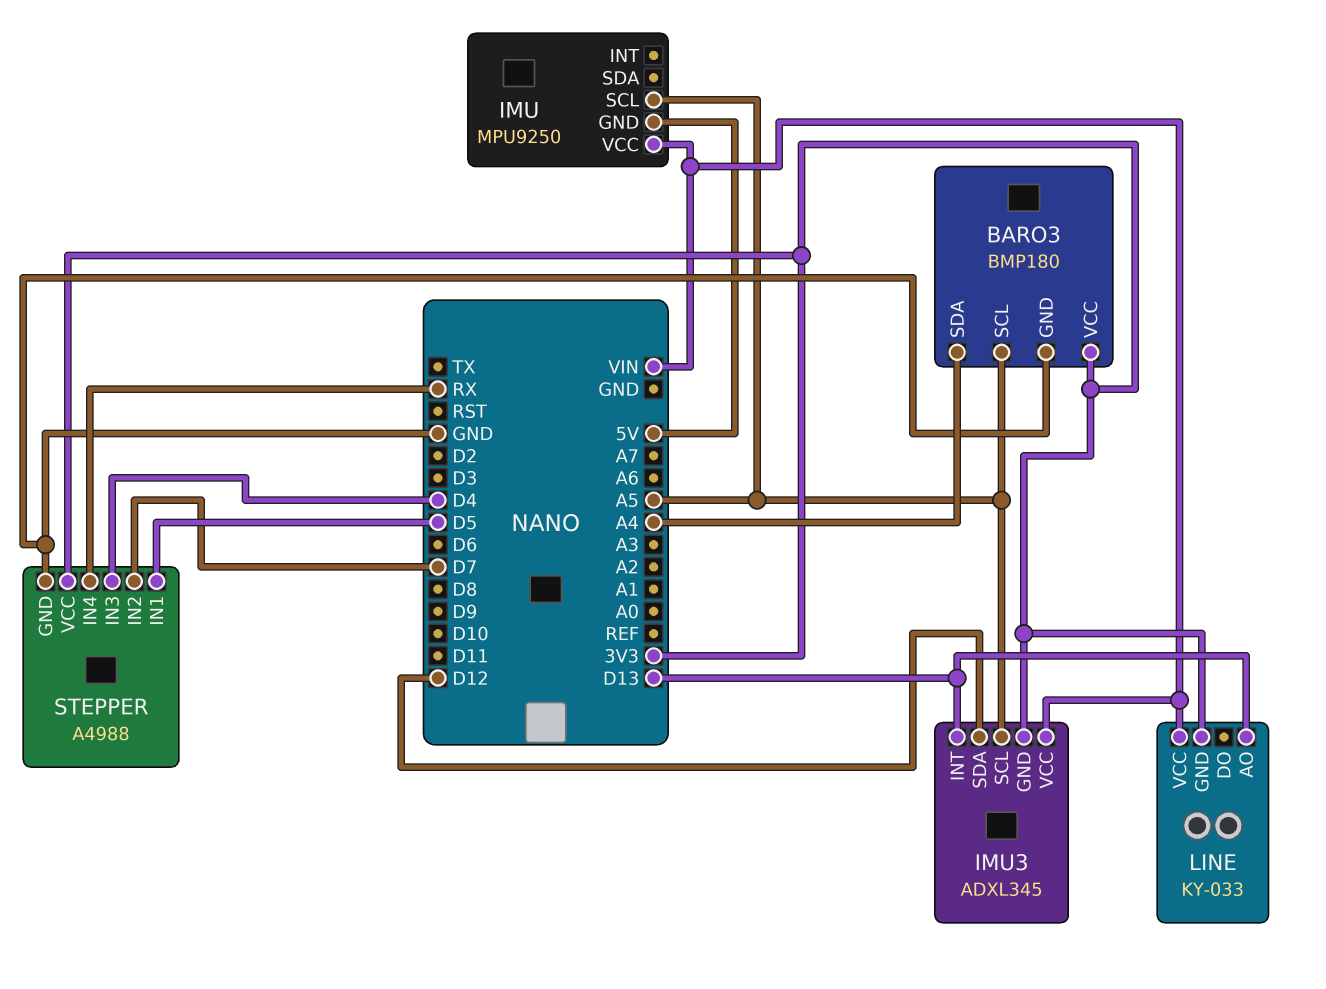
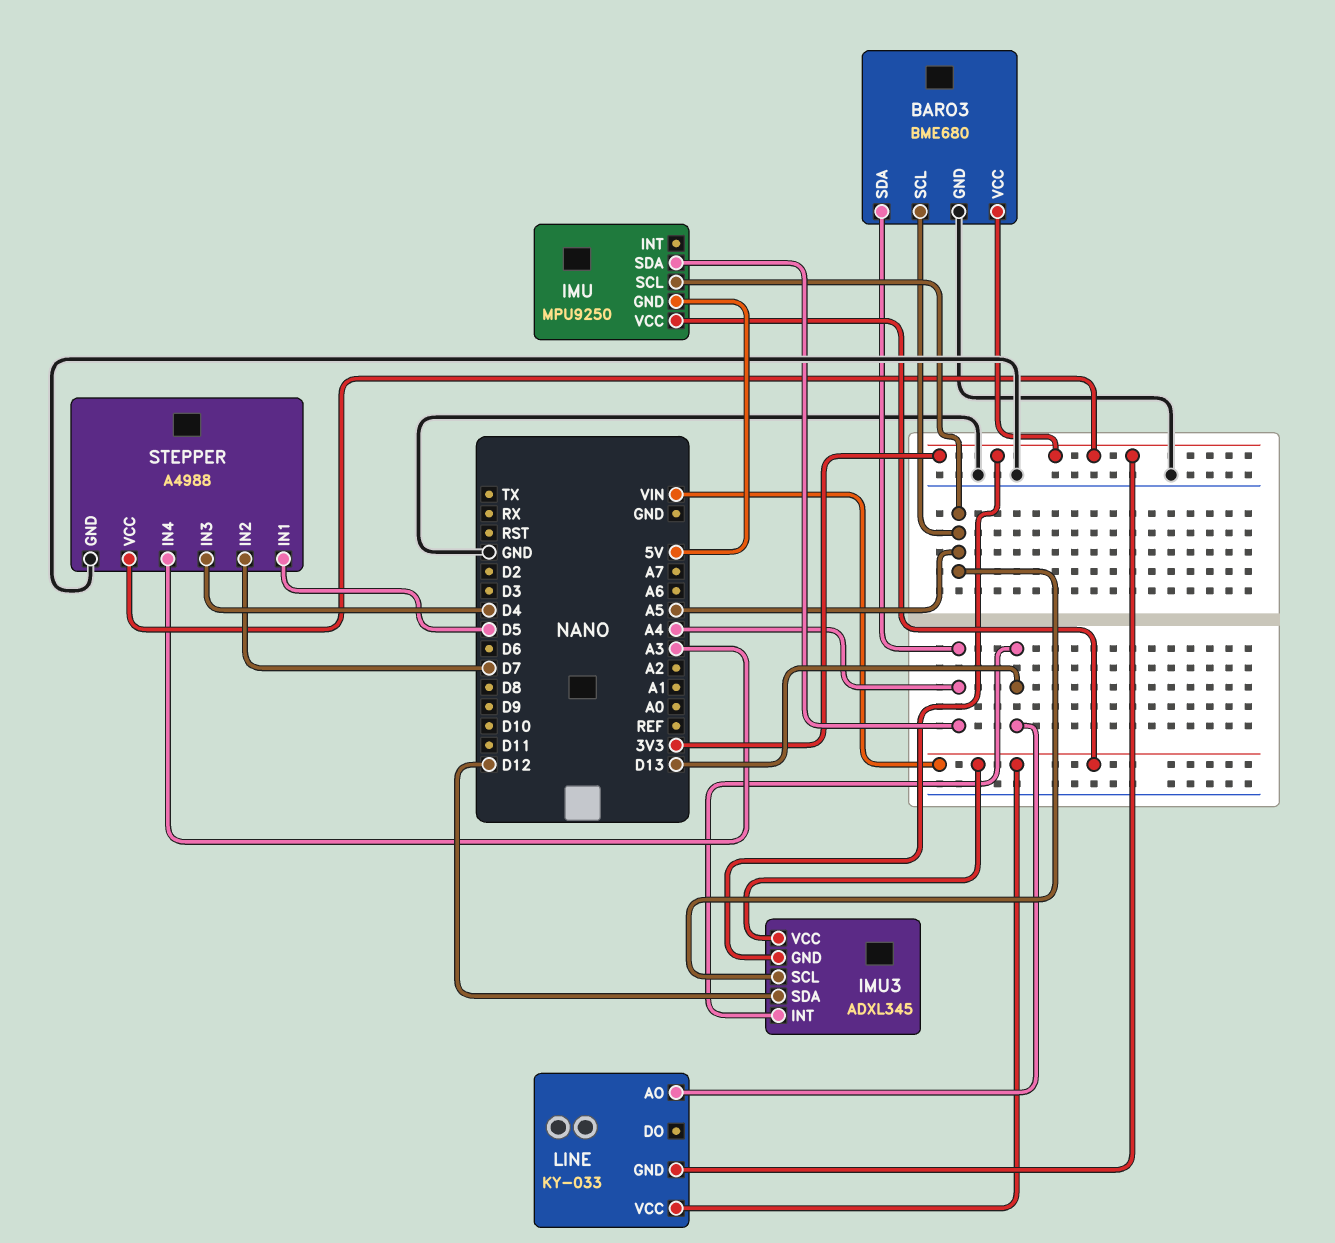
BARO3: BMP180 -> BME680
IMU pin SDA: none -> A4
STEPPER pin IN4: RX -> A3

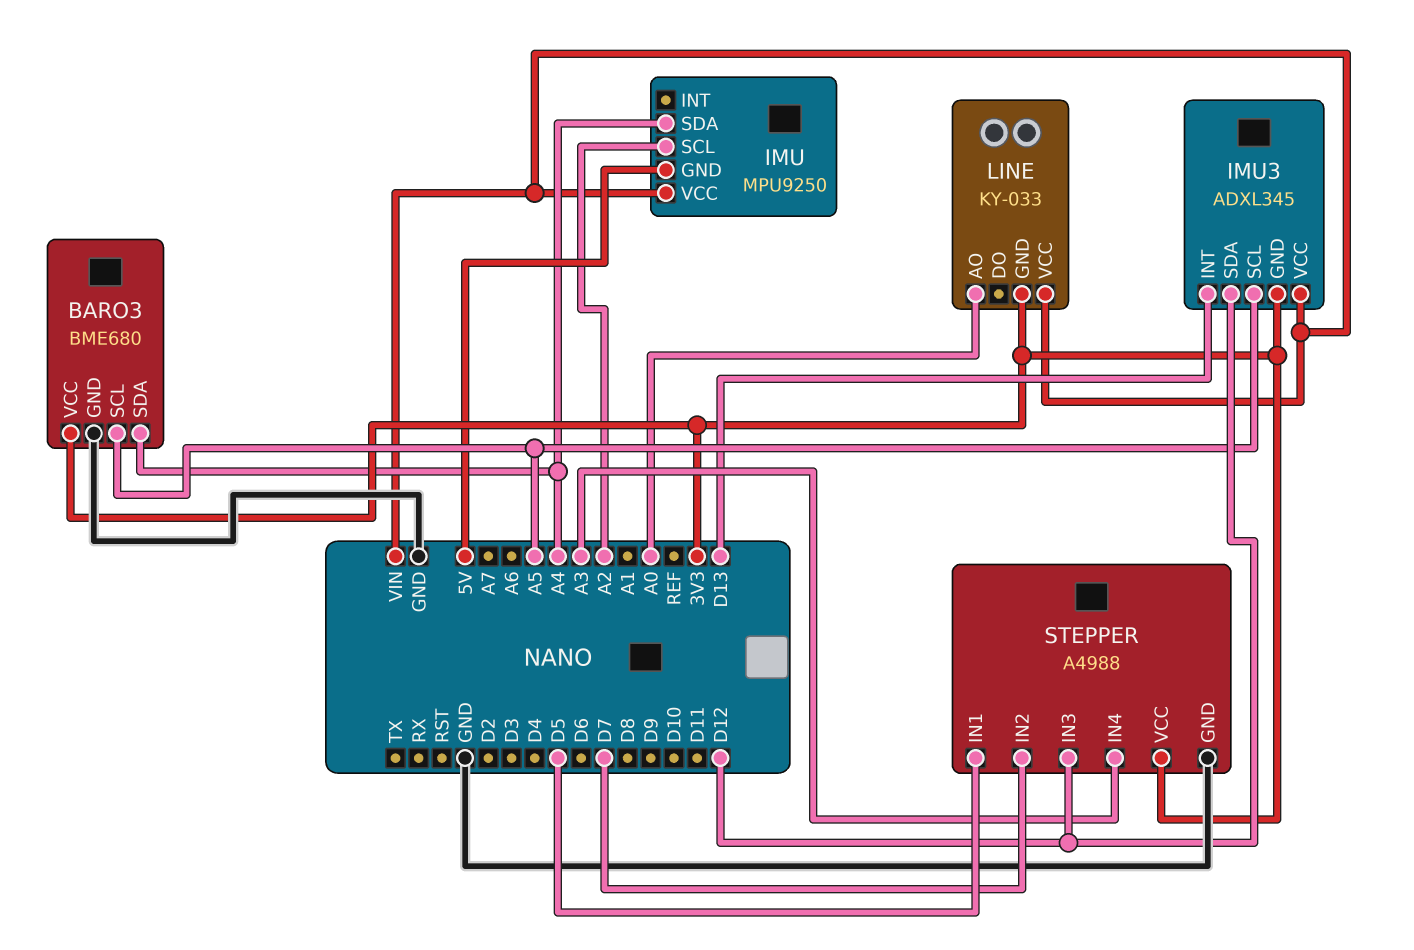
IMU pin SCL: A5 -> A2
LINE pin AO: D13 -> A0
STEPPER pin IN3: D4 -> D12

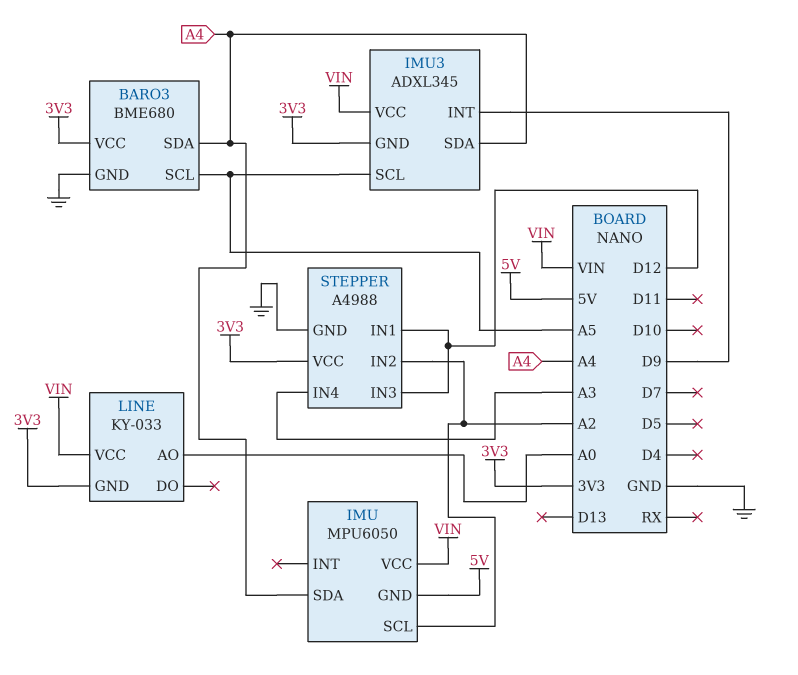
IMU: MPU9250 -> MPU6050
IMU3 pin INT: D13 -> D9
IMU3 pin SDA: D12 -> A4
STEPPER pin IN1: D5 -> D12
STEPPER pin IN2: D7 -> A2

